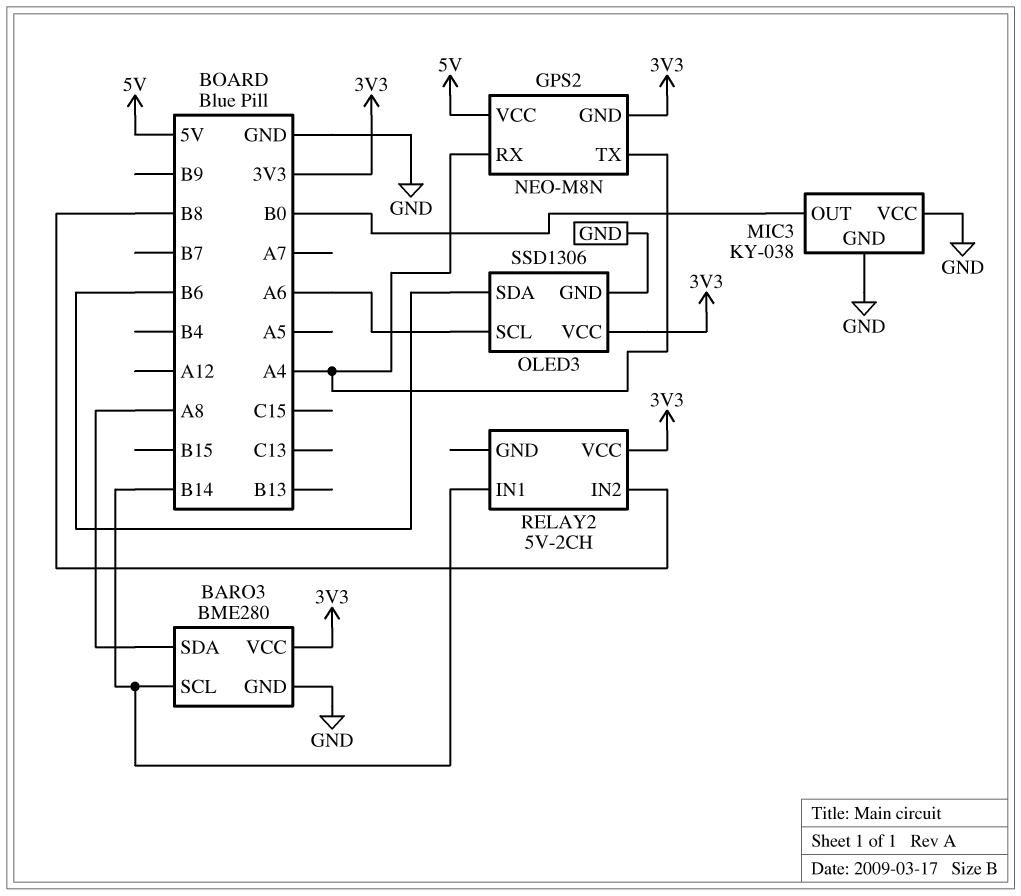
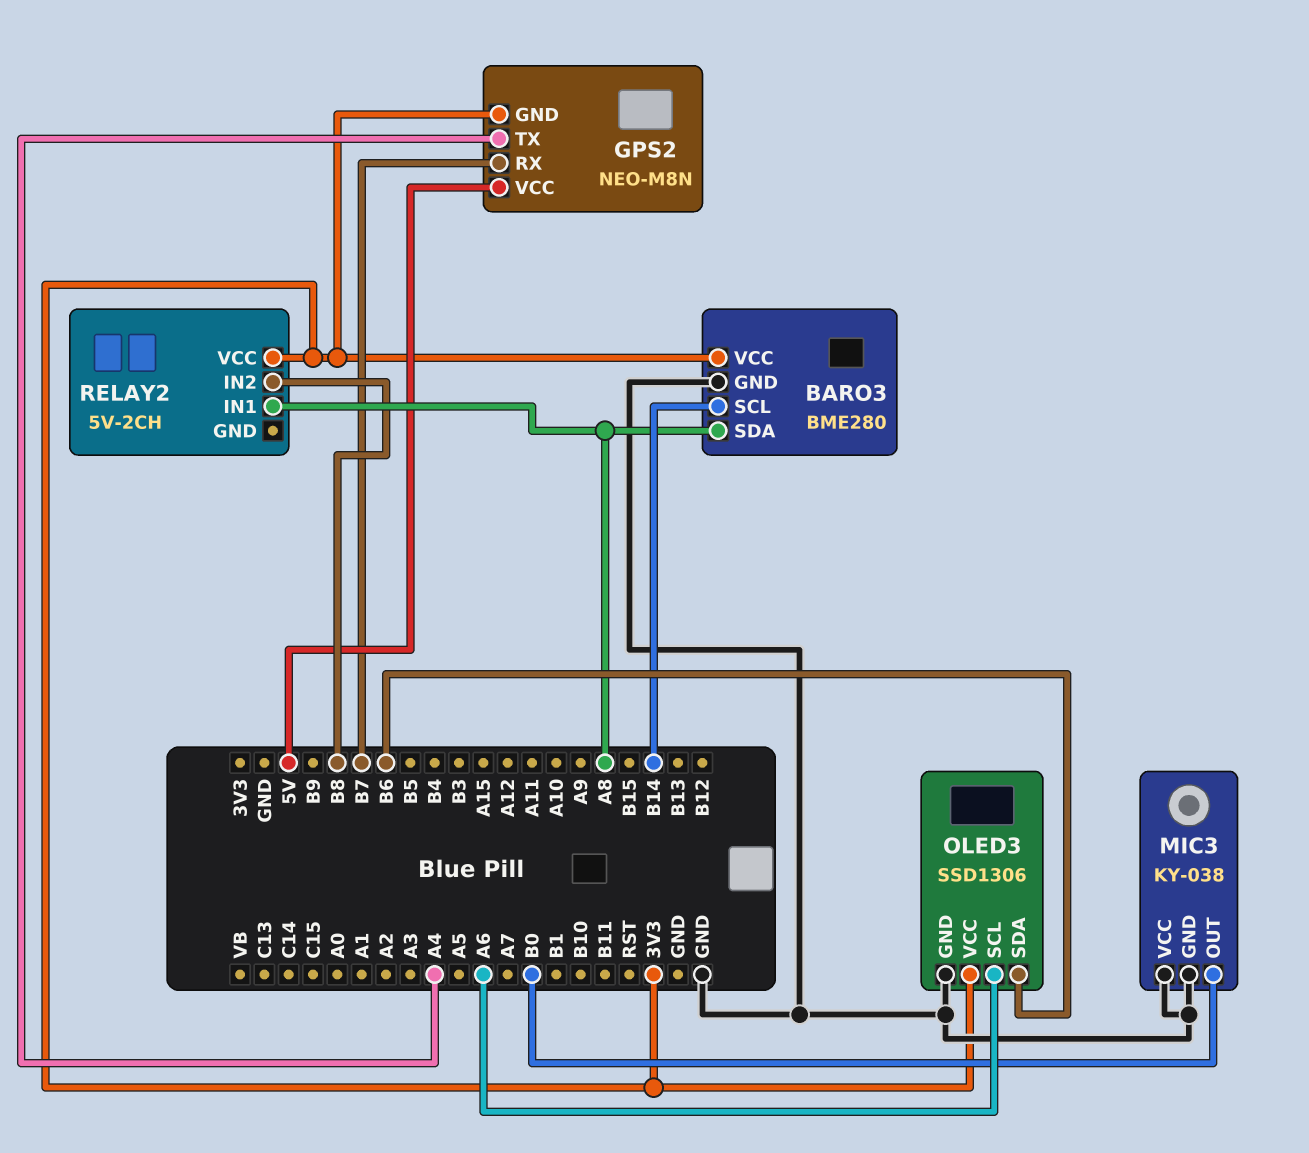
GPS2 pin RX: A4 -> B7
RELAY2 pin IN1: B14 -> A8

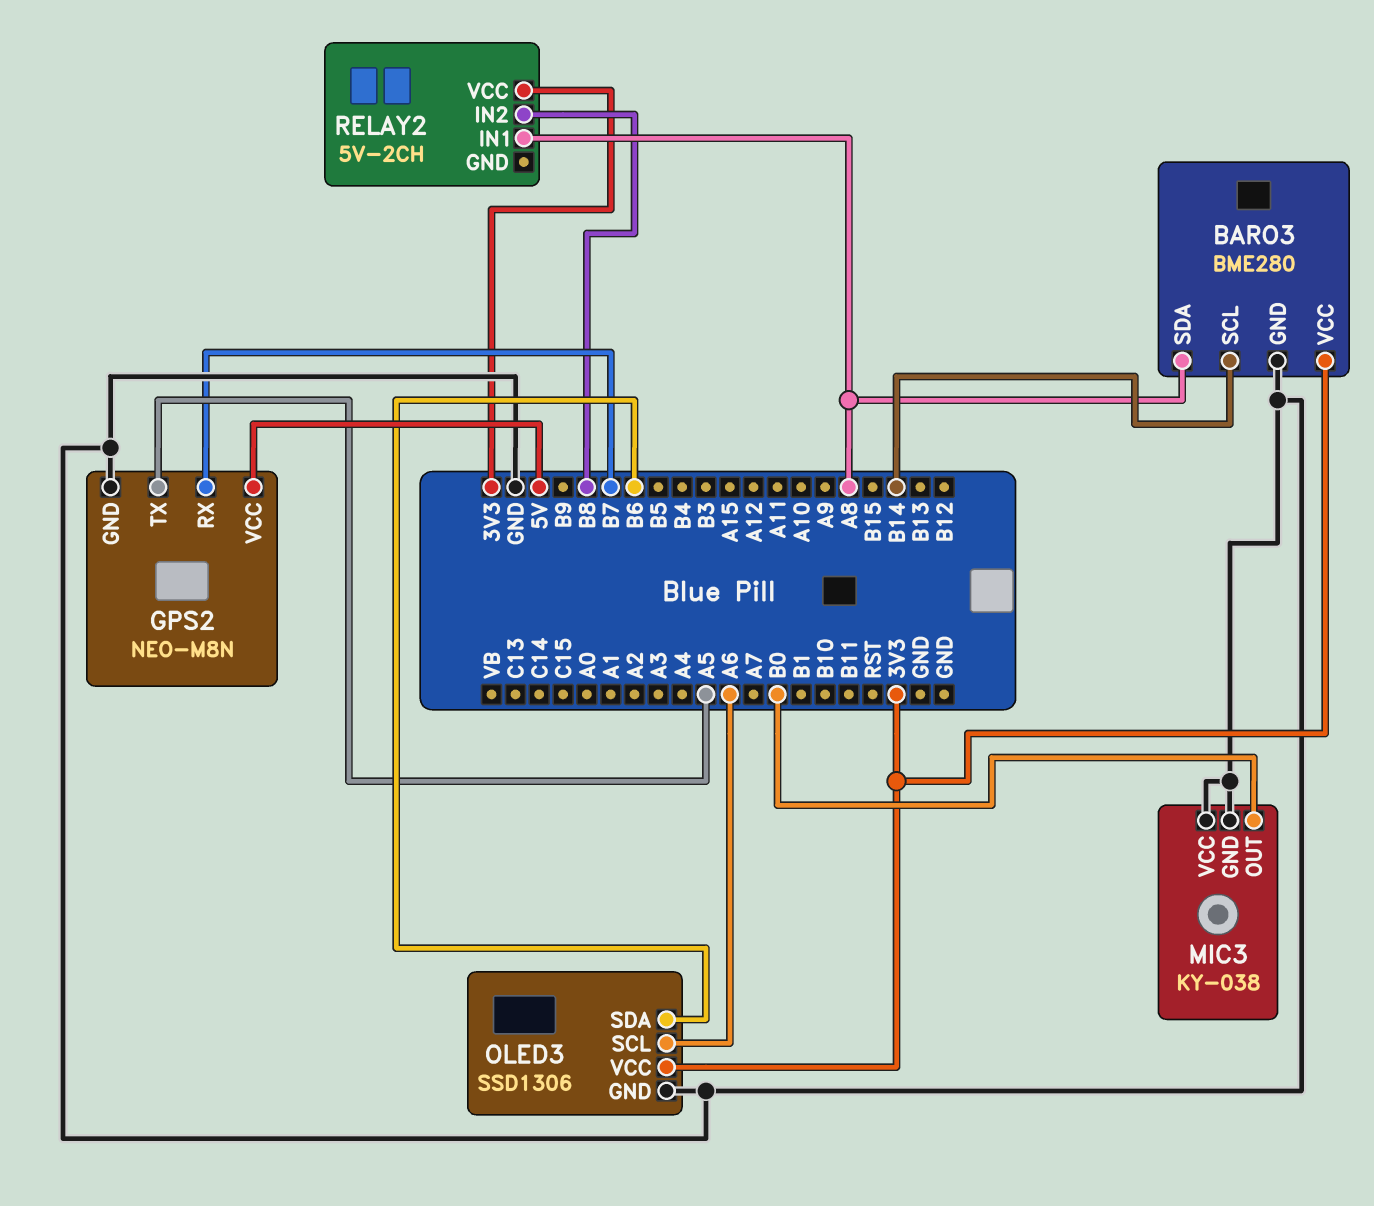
GPS2 pin GND: 3V3 -> GND
GPS2 pin TX: A4 -> A5

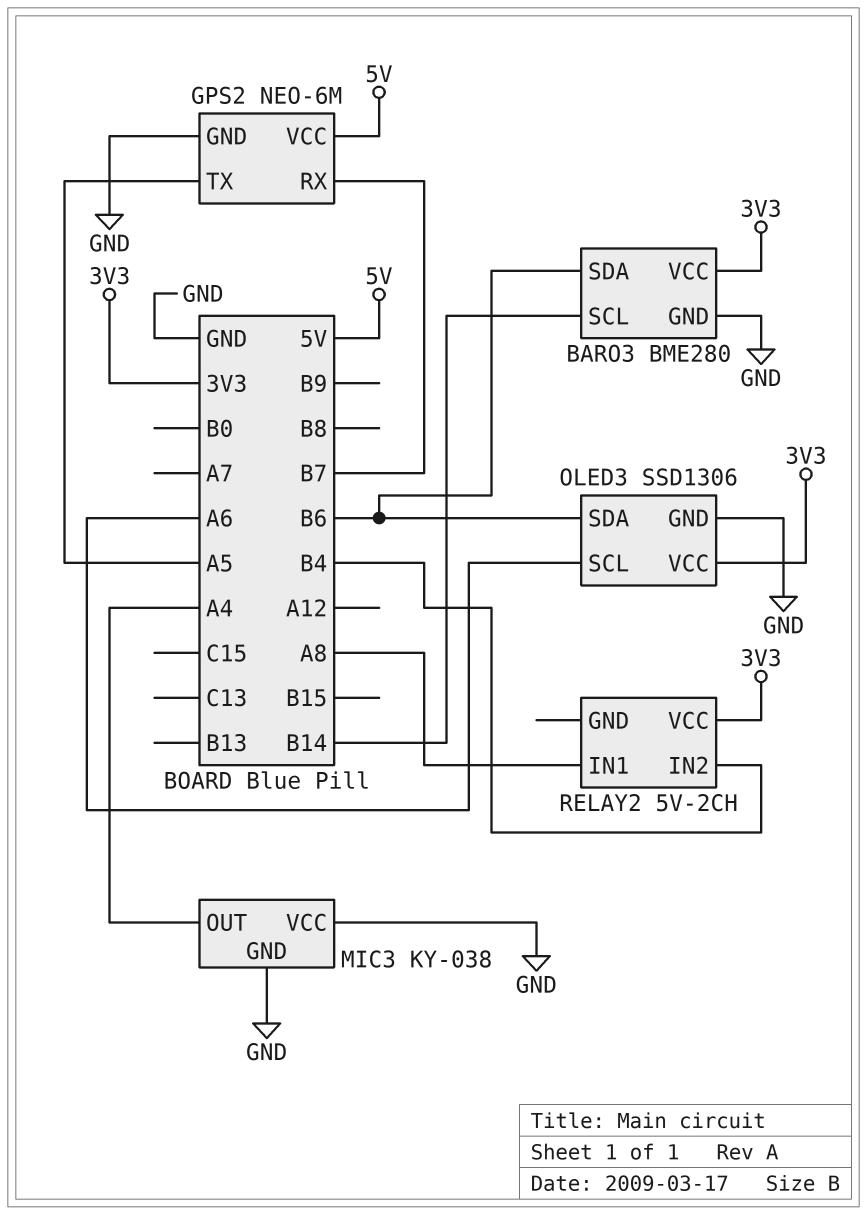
BARO3 pin SDA: A8 -> B6
GPS2: NEO-M8N -> NEO-6M
MIC3 pin OUT: B0 -> A4
RELAY2 pin IN2: B8 -> B4

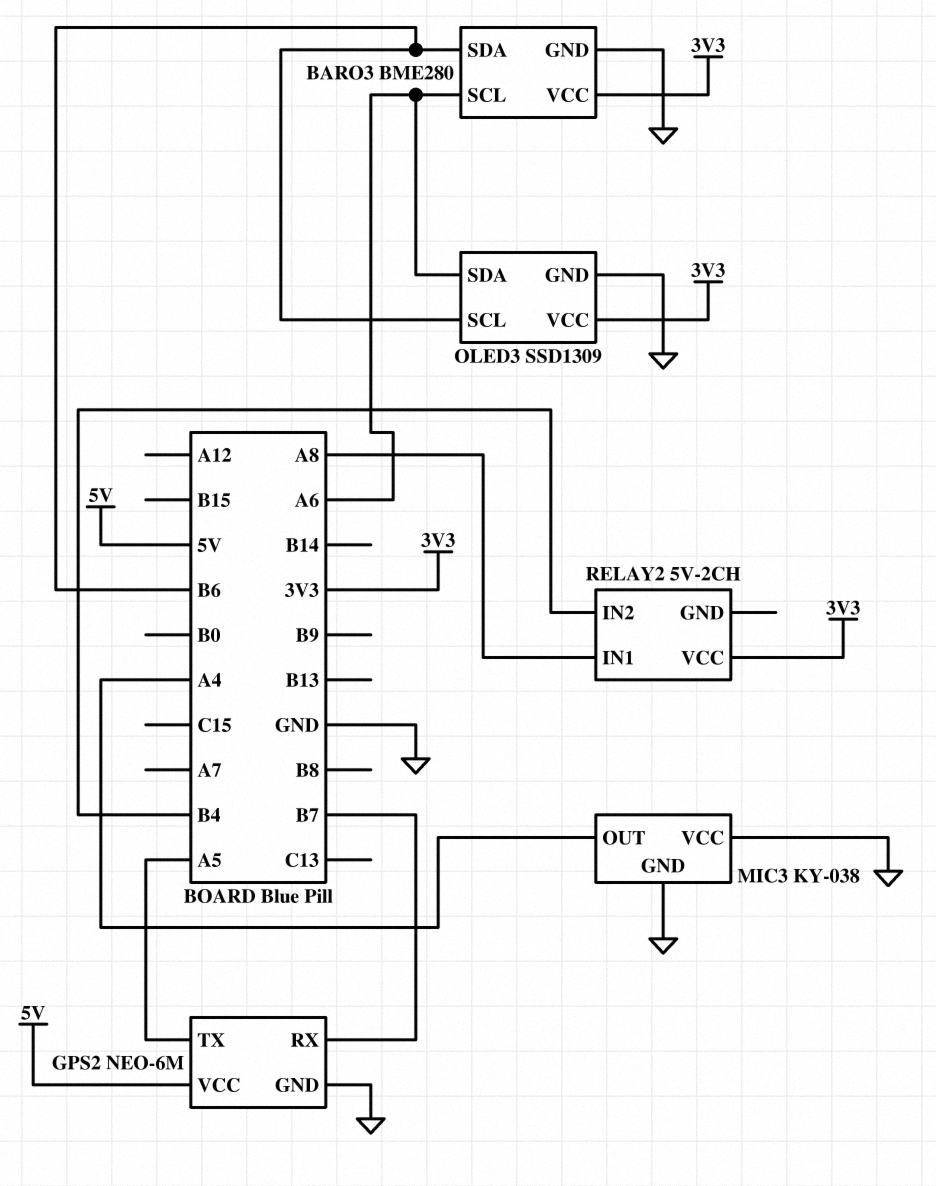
BARO3 pin SCL: B14 -> A6
OLED3: SSD1306 -> SSD1309
OLED3 pin SCL: A6 -> B6
OLED3 pin SDA: B6 -> A6

